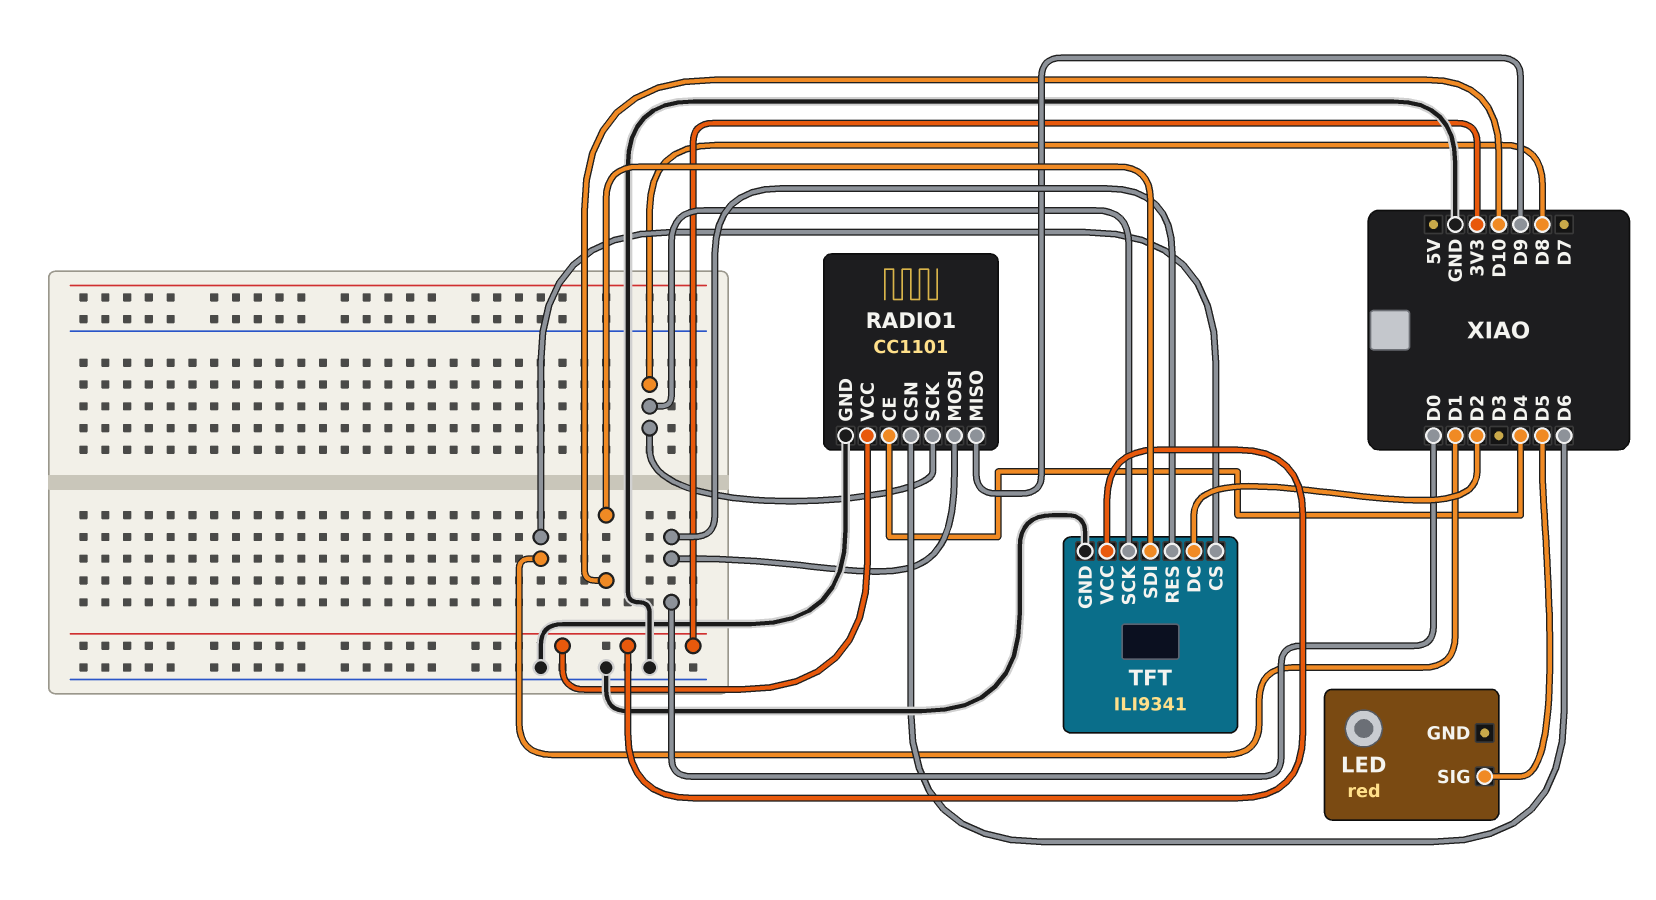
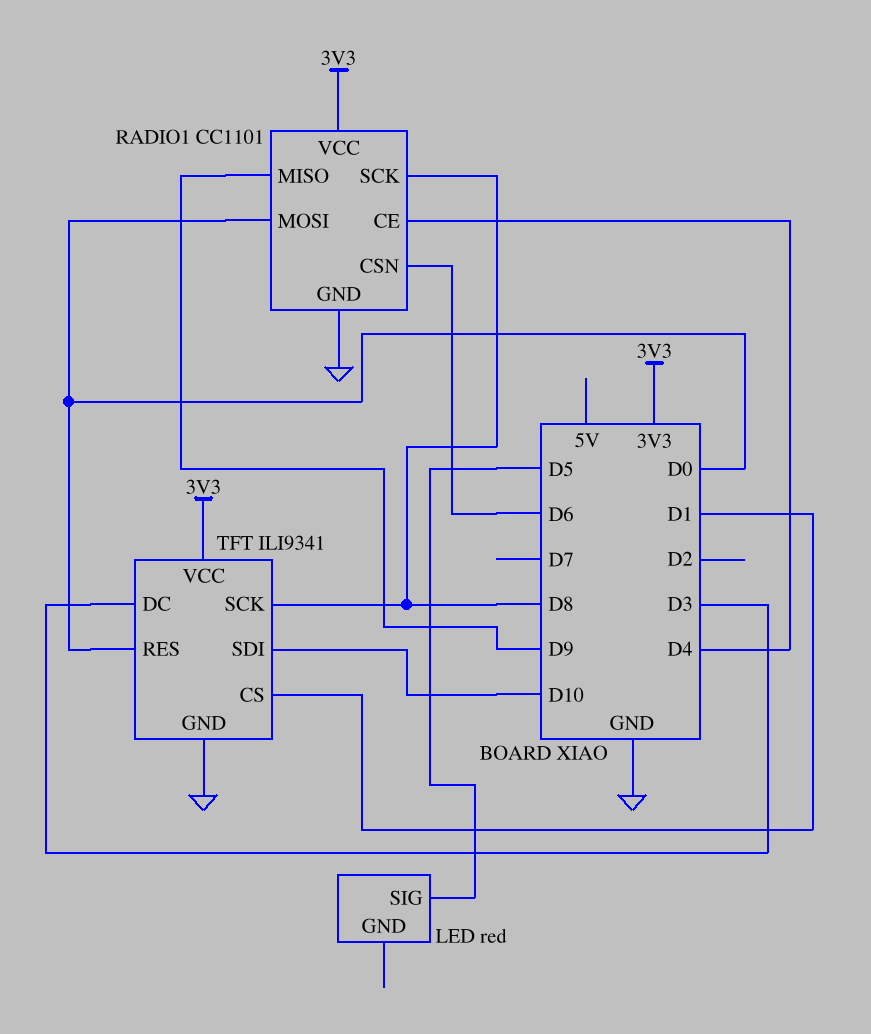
TFT pin DC: D2 -> D3

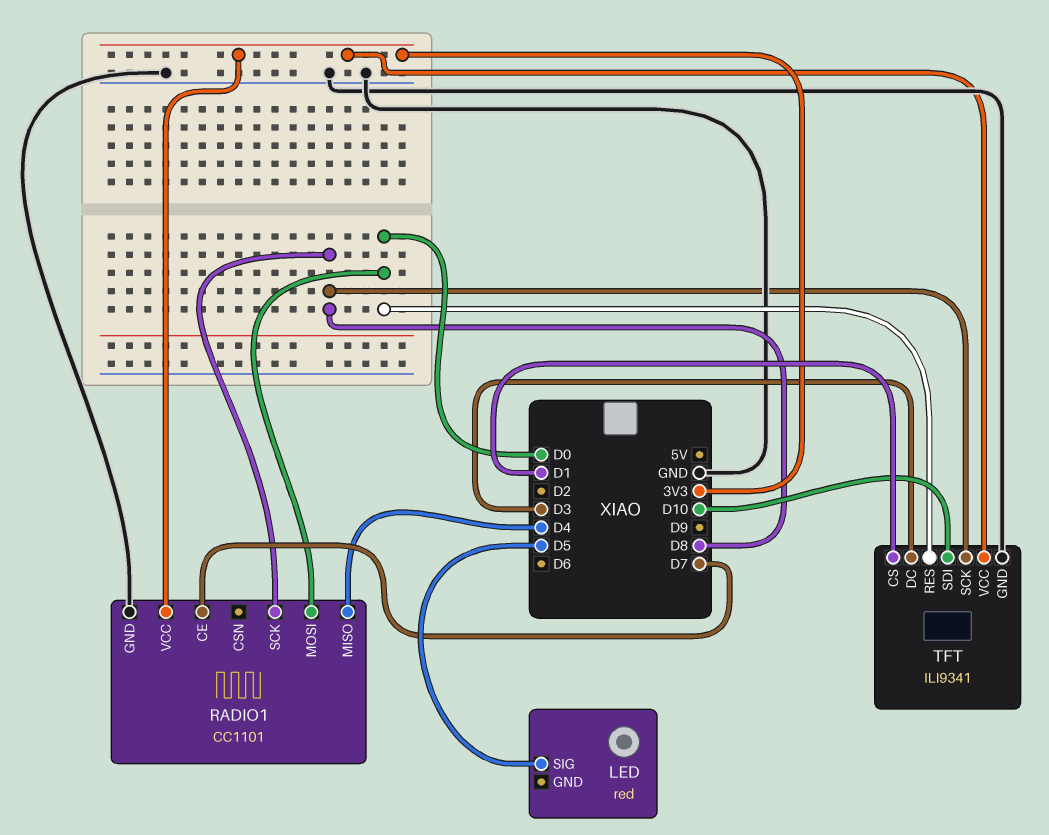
RADIO1 pin CE: D4 -> D7
RADIO1 pin CSN: D6 -> none
RADIO1 pin MISO: D9 -> D4

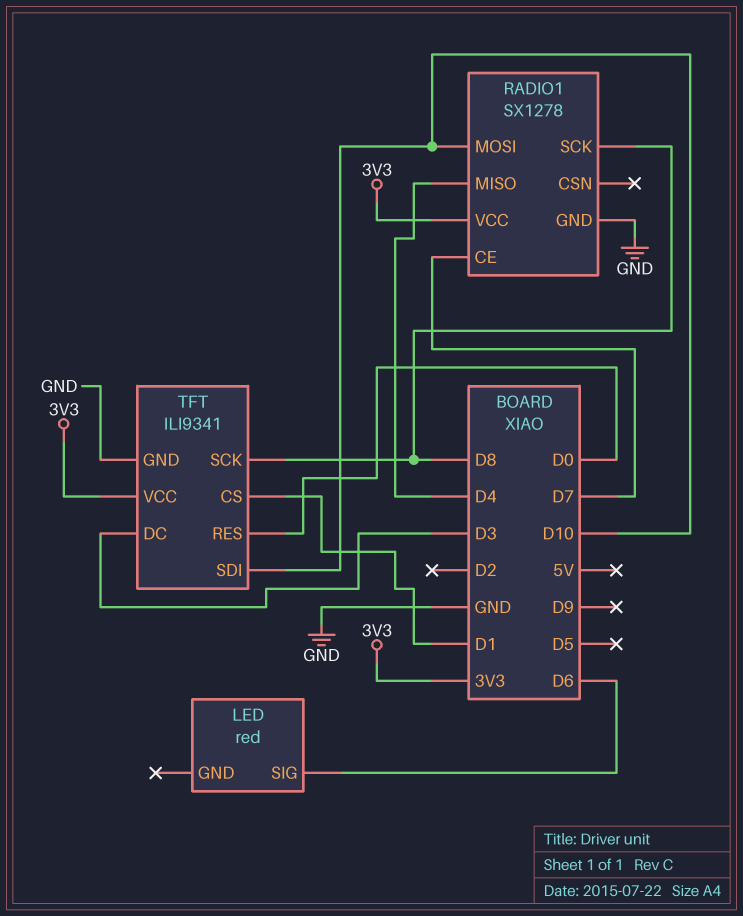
LED pin SIG: D5 -> D6
RADIO1: CC1101 -> SX1278
RADIO1 pin MOSI: D0 -> D10

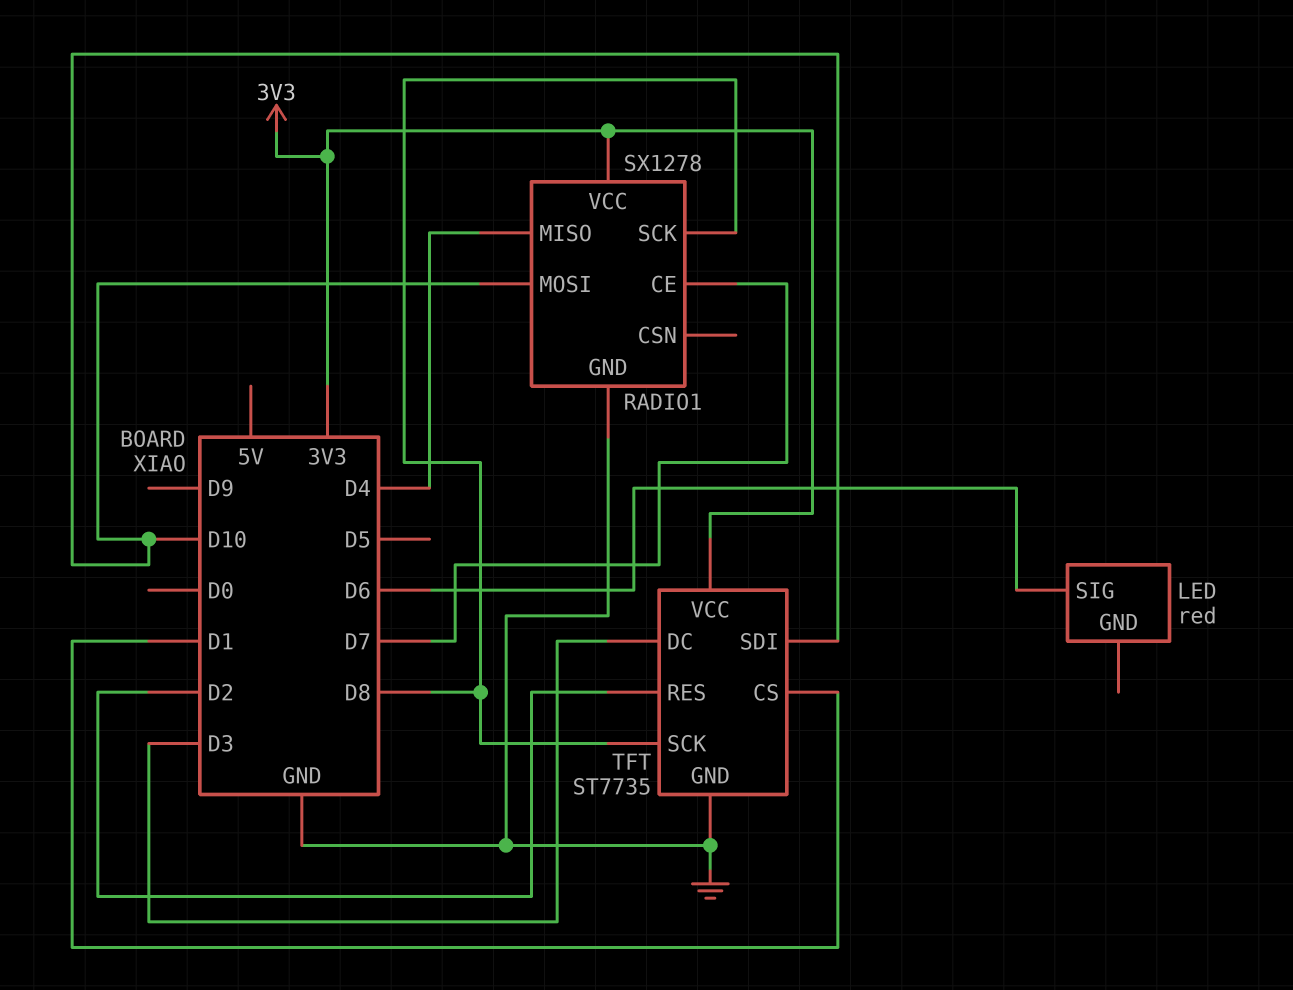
TFT: ILI9341 -> ST7735
TFT pin RES: D0 -> D2

